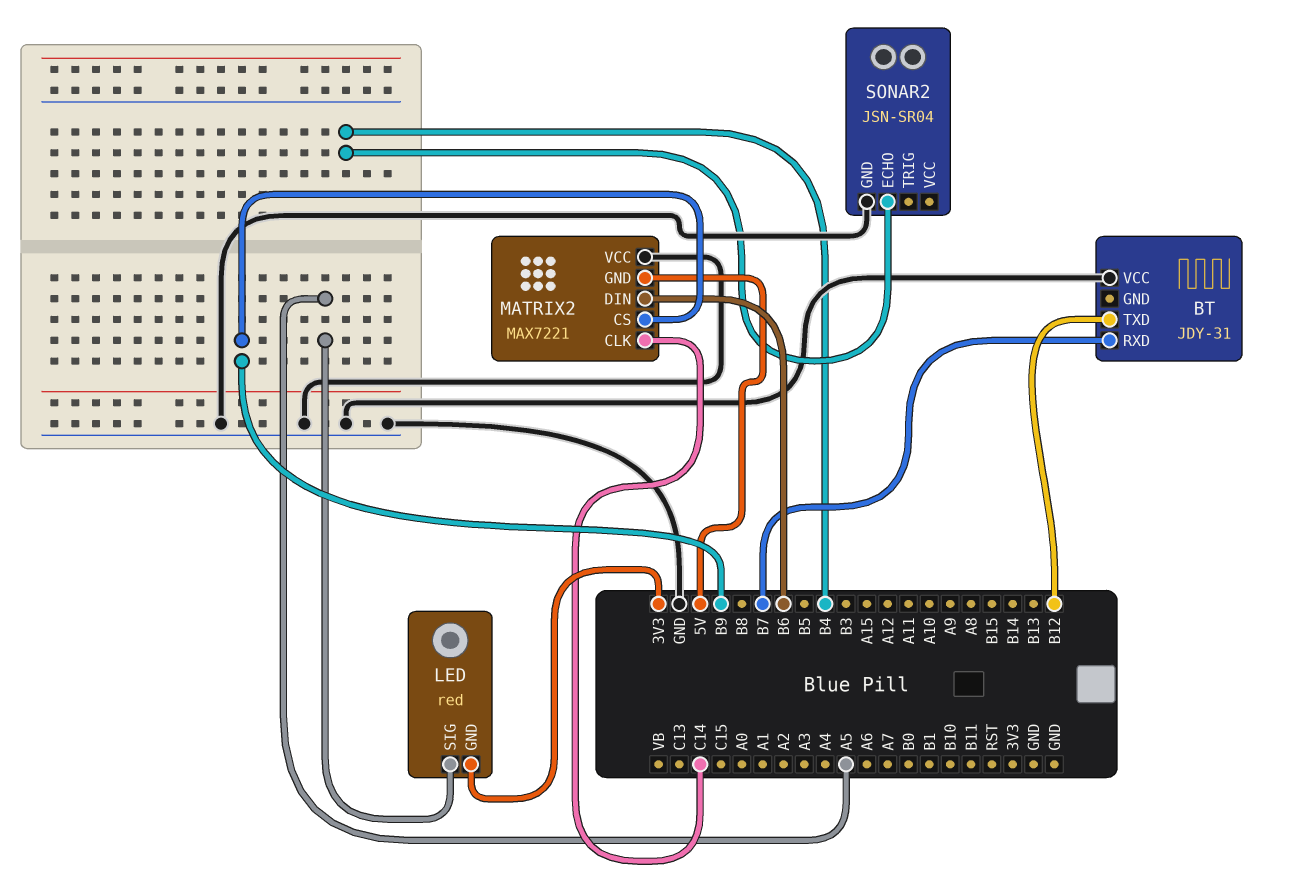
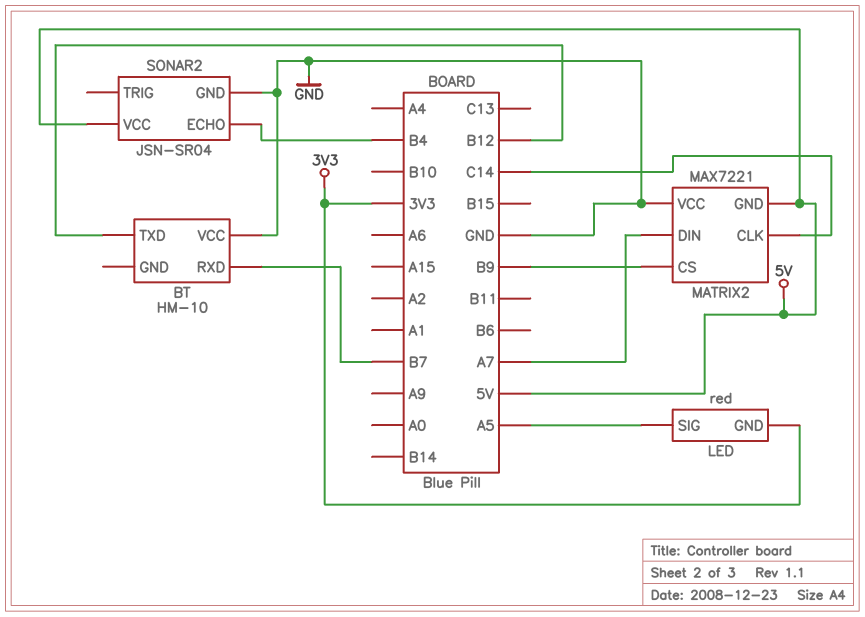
BT: JDY-31 -> HM-10
MATRIX2 pin DIN: B6 -> A7
SONAR2 pin VCC: none -> 5V

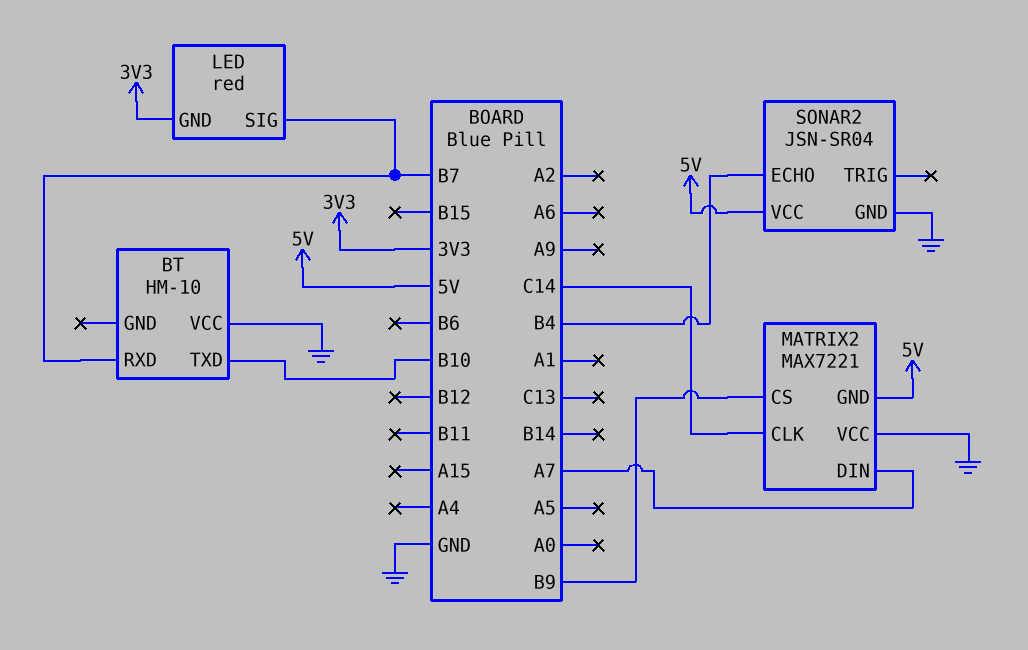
BT pin TXD: B12 -> B10
LED pin SIG: A5 -> B7

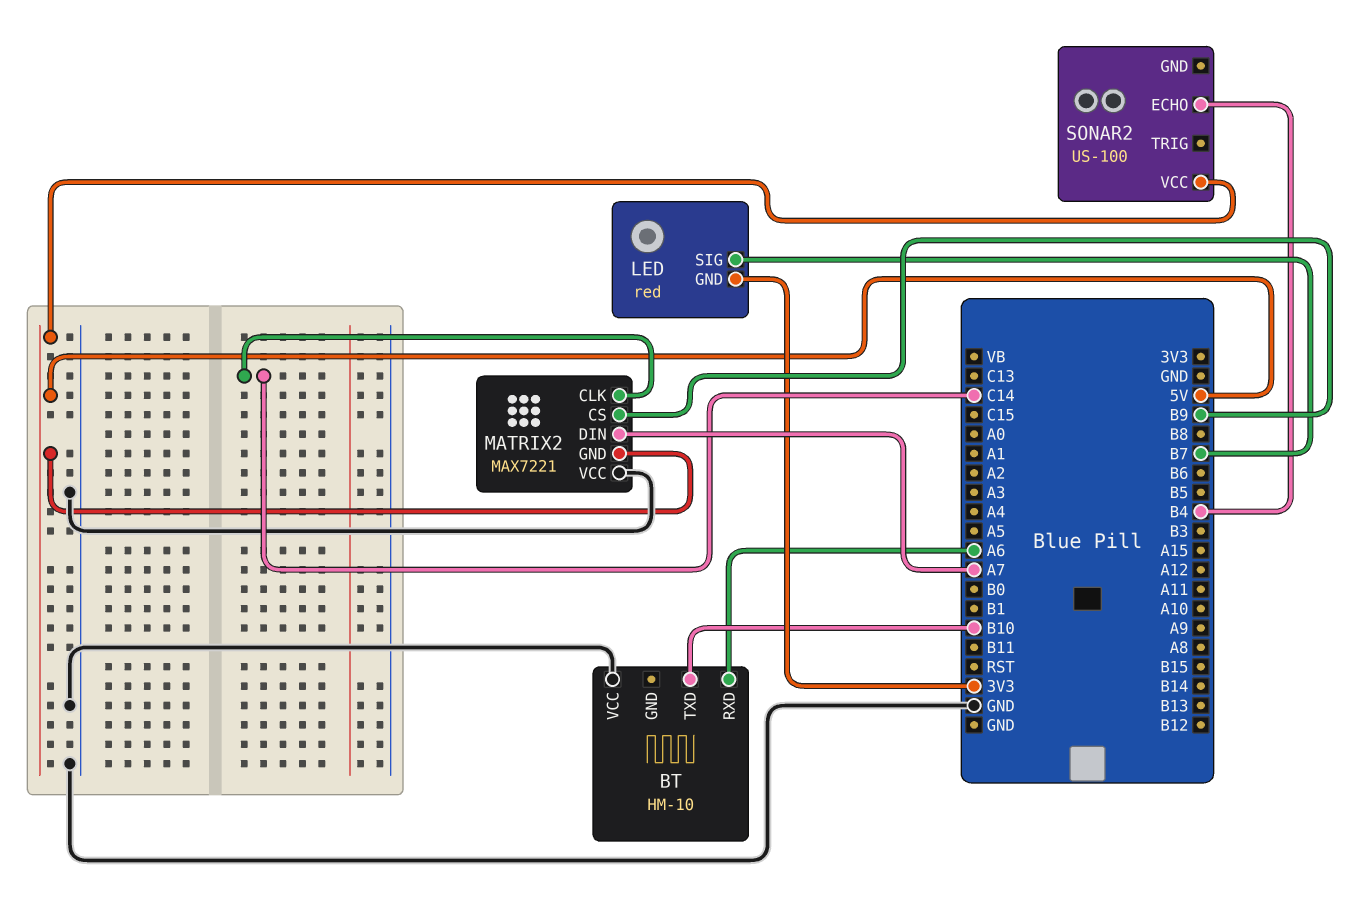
BT pin RXD: B7 -> A6
SONAR2: JSN-SR04 -> US-100
SONAR2 pin GND: GND -> none

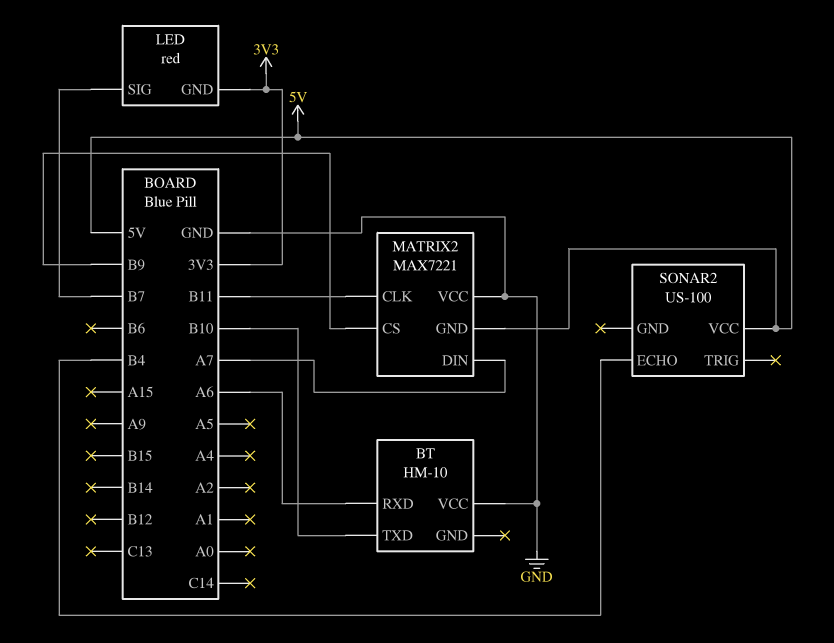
MATRIX2 pin CLK: C14 -> B11

